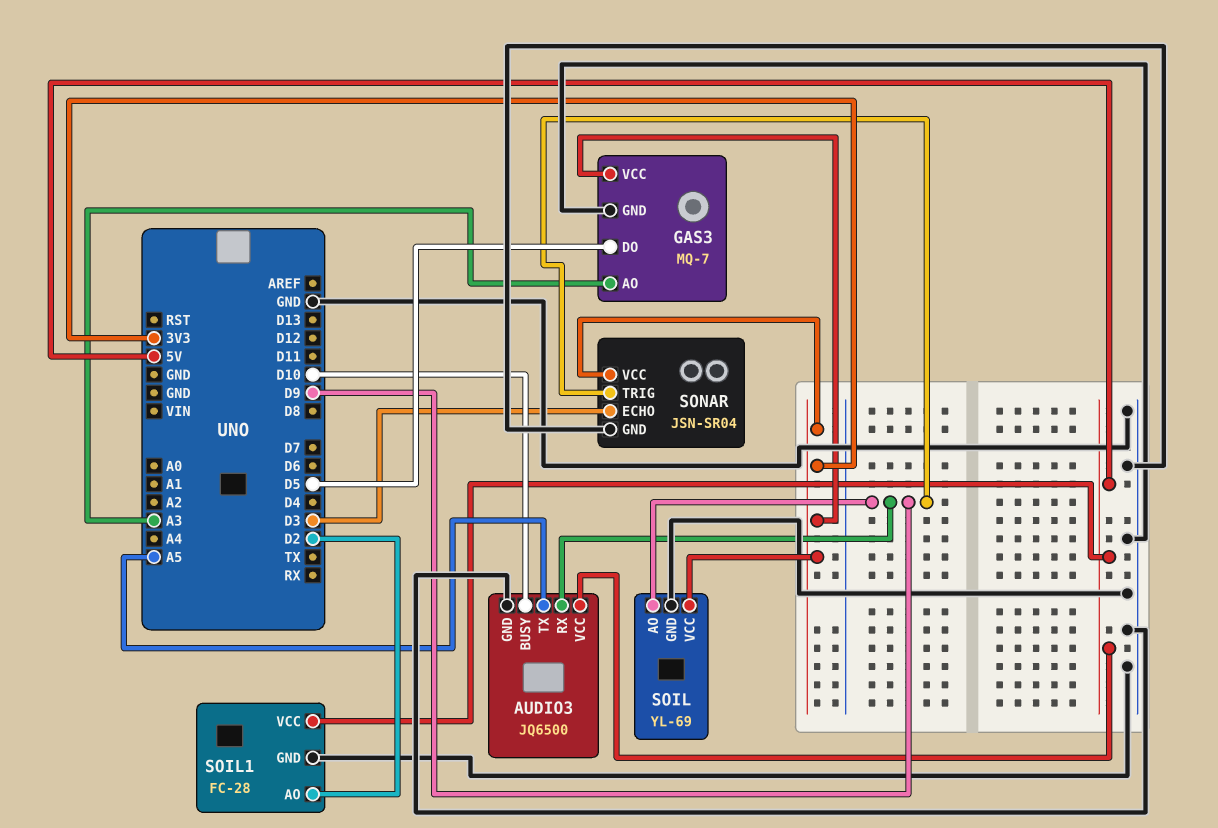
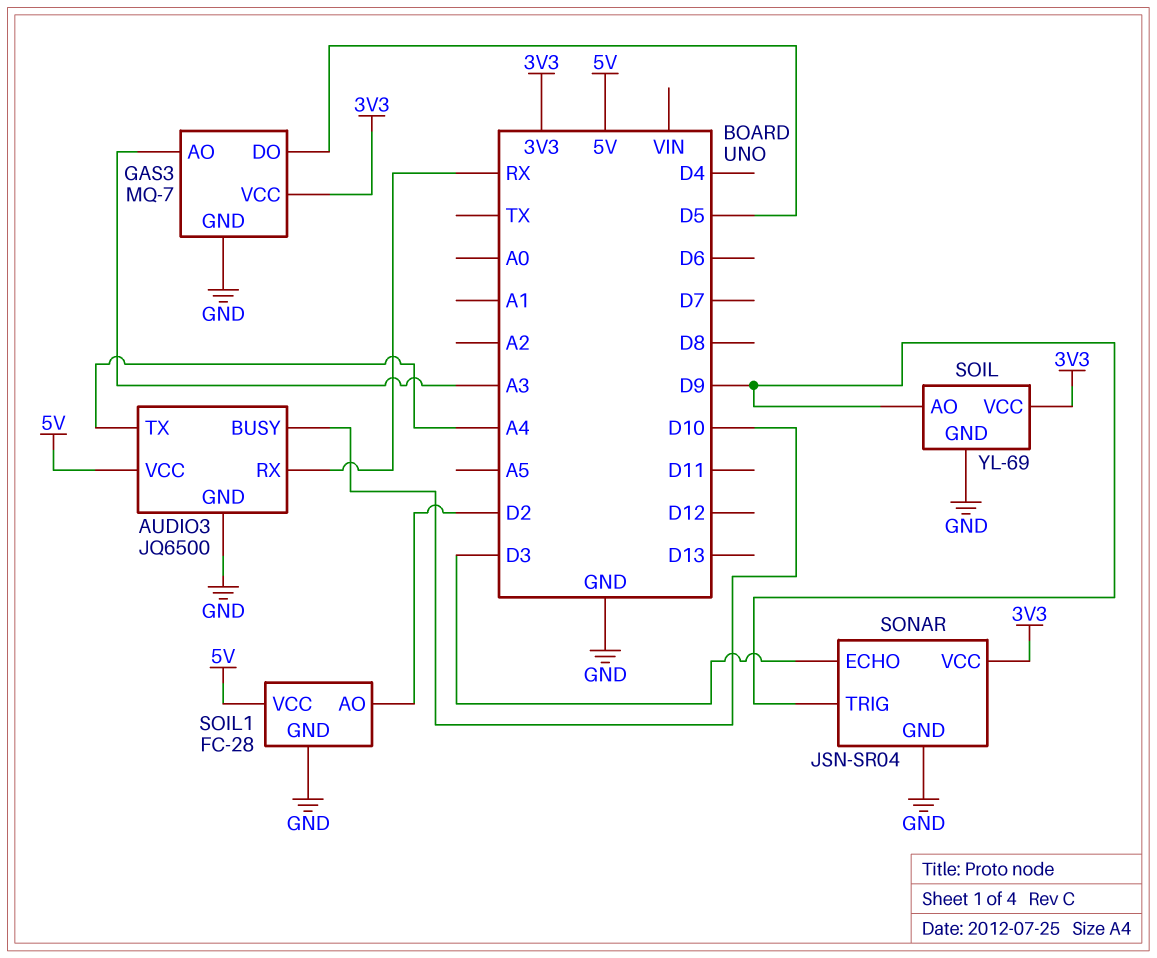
AUDIO3 pin RX: D9 -> RX
AUDIO3 pin TX: A5 -> A4

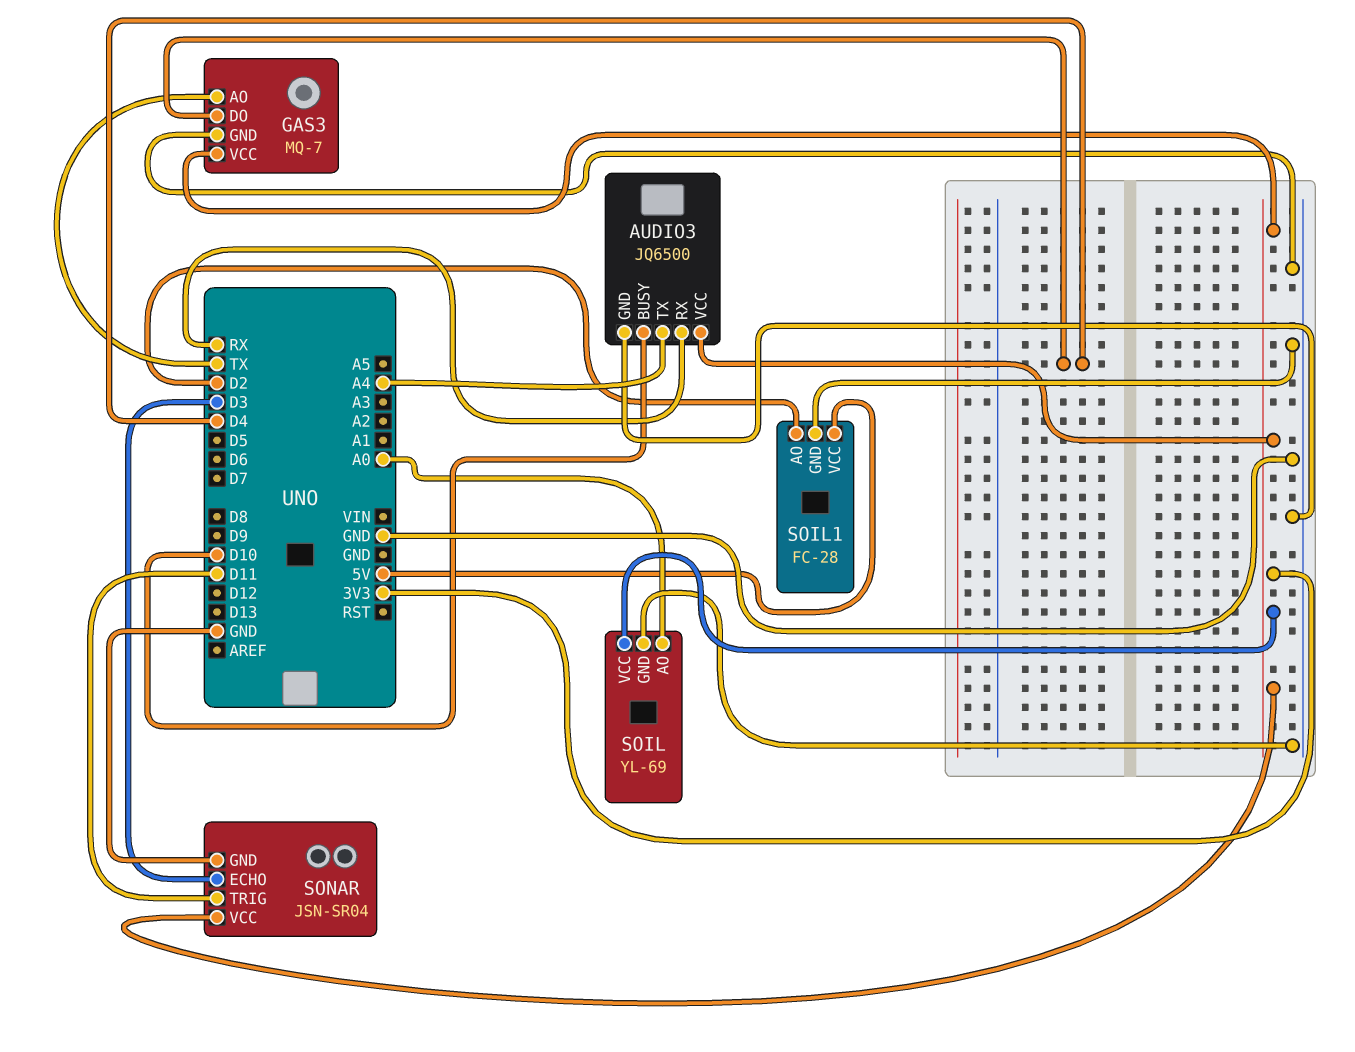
AUDIO3 pin VCC: 5V -> 3V3
GAS3 pin AO: A3 -> TX
GAS3 pin DO: D5 -> D4
SOIL pin AO: D9 -> A0
SONAR pin TRIG: D9 -> D11

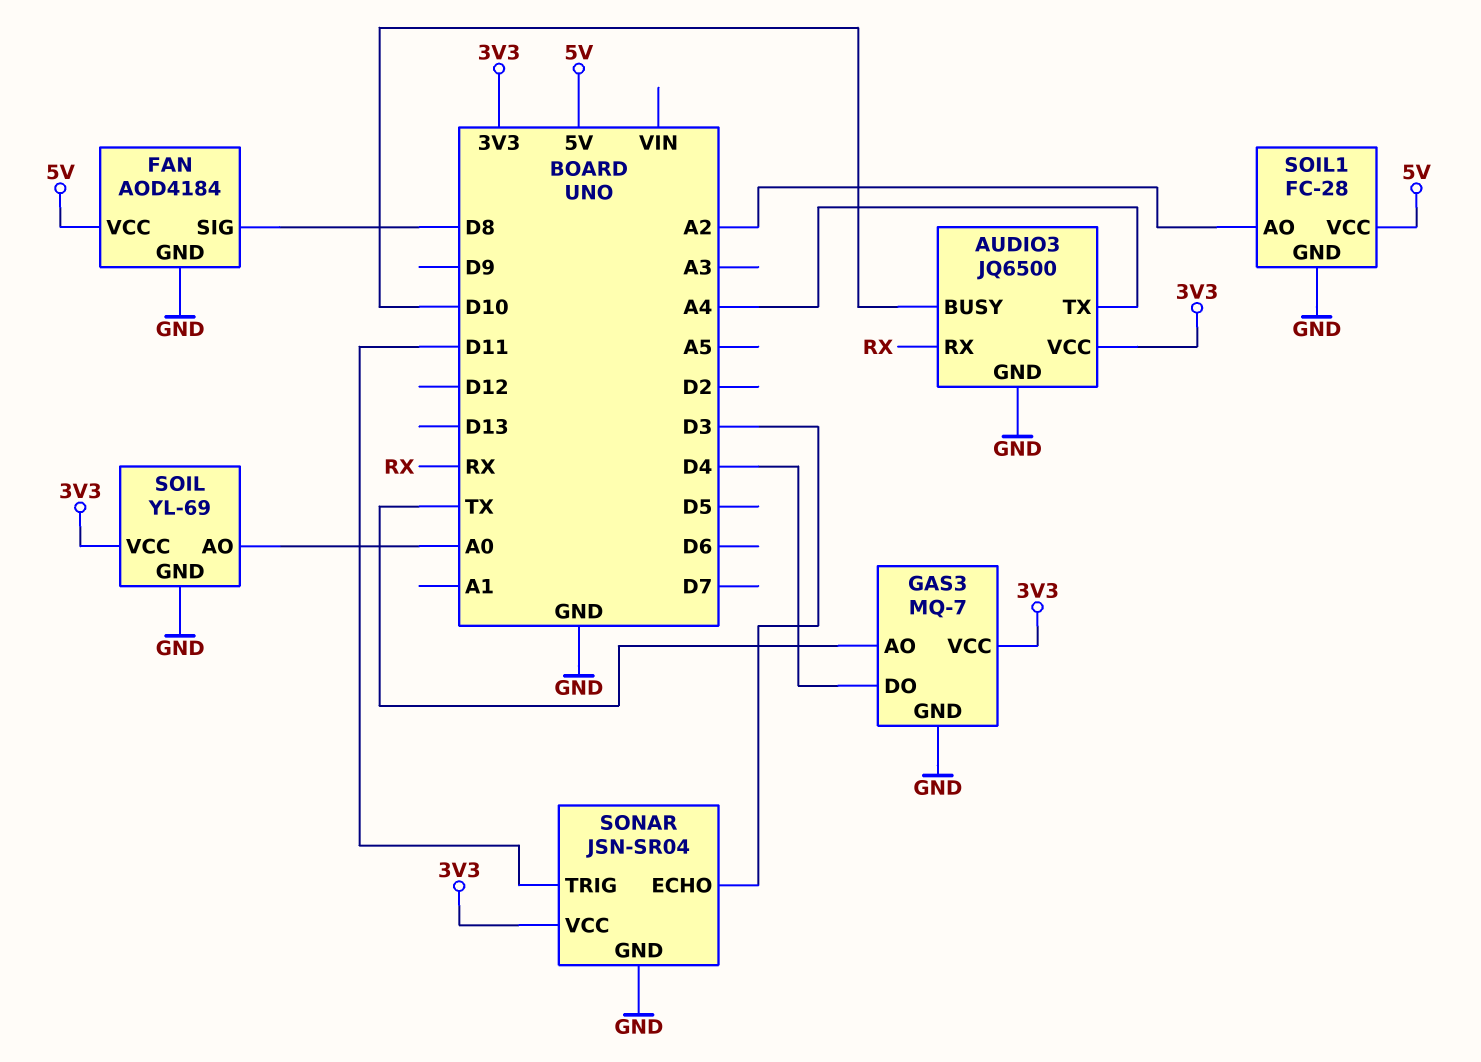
FAN: none -> AOD4184
FAN pin GND: none -> GND
FAN pin SIG: none -> D8
FAN pin VCC: none -> 5V
SOIL1 pin AO: D2 -> A2

